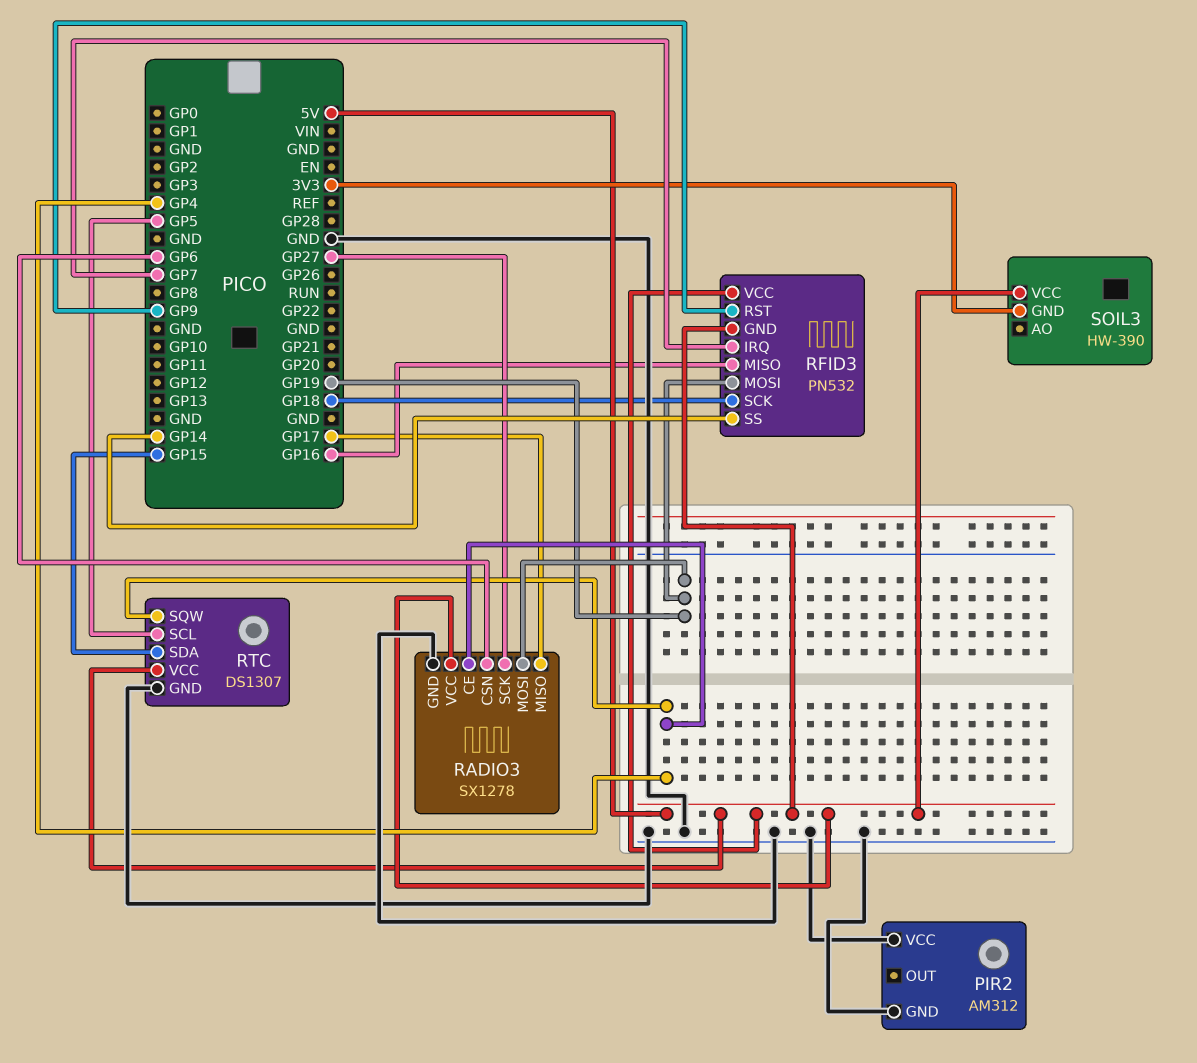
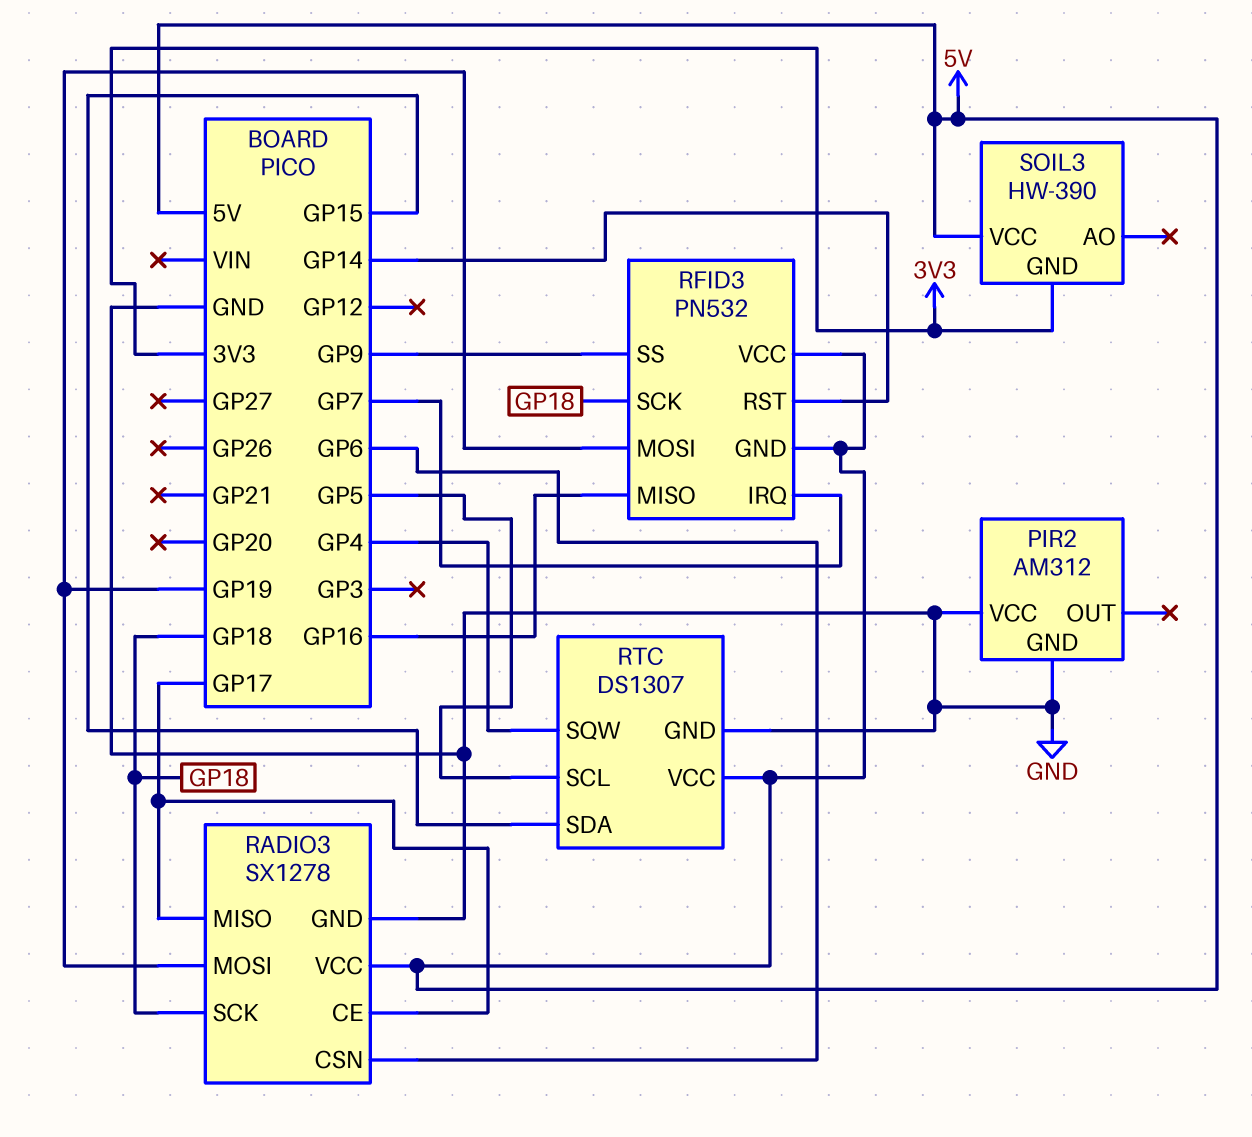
RADIO3 pin CE: GP4 -> GP17
RADIO3 pin SCK: GP27 -> GP18
RFID3 pin RST: GP9 -> GP14
RFID3 pin SS: GP14 -> GP9

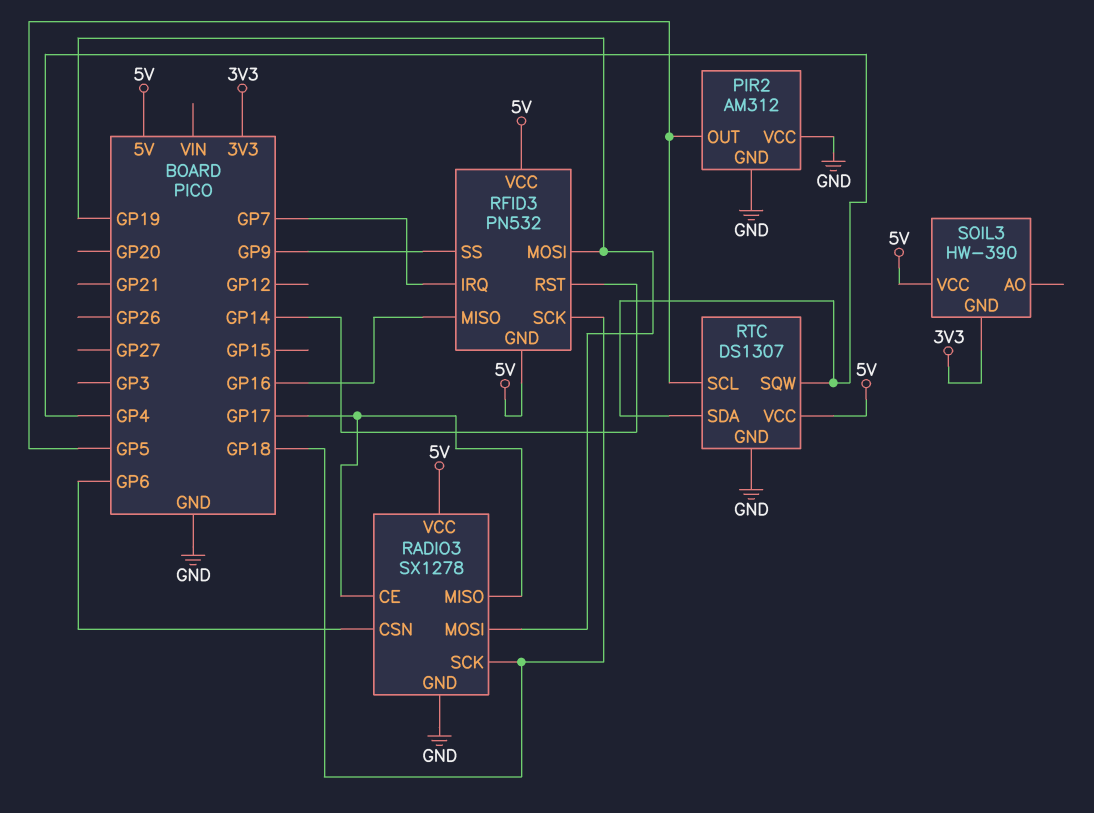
PIR2 pin OUT: none -> GP5
RTC pin SDA: GP15 -> GP4

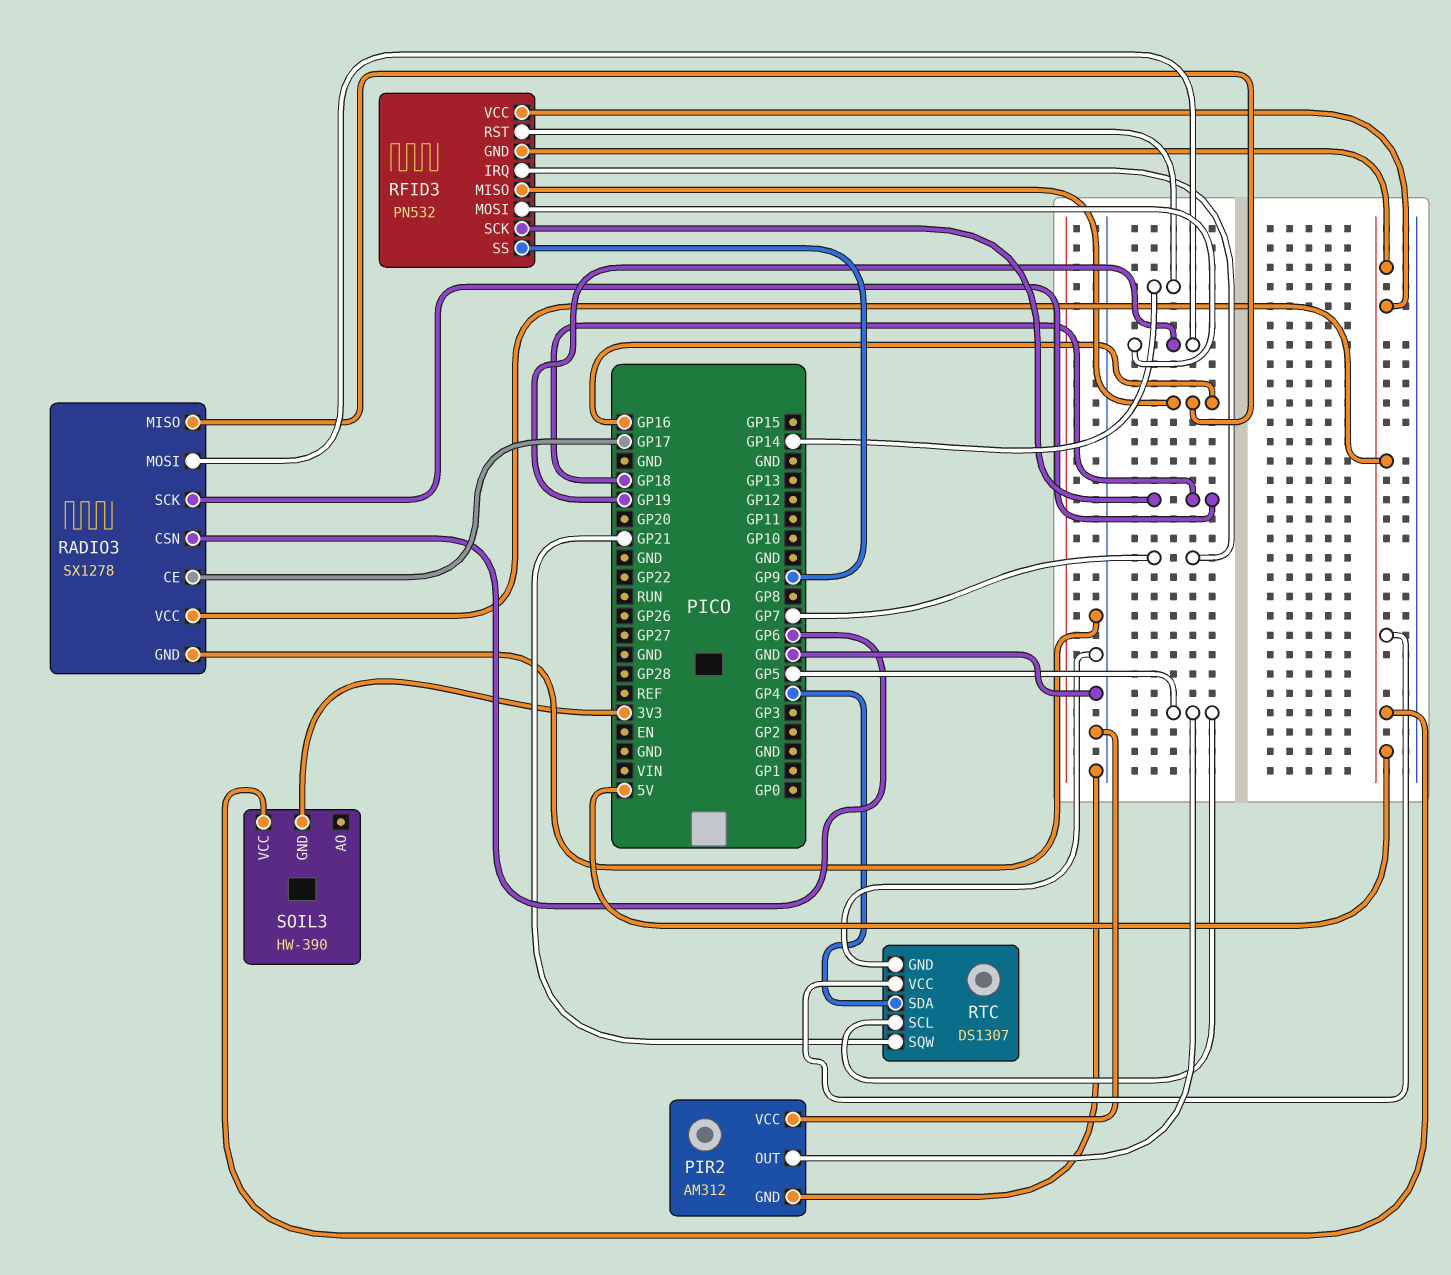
RADIO3 pin MISO: GP17 -> GP16
RTC pin SQW: GP4 -> GP21

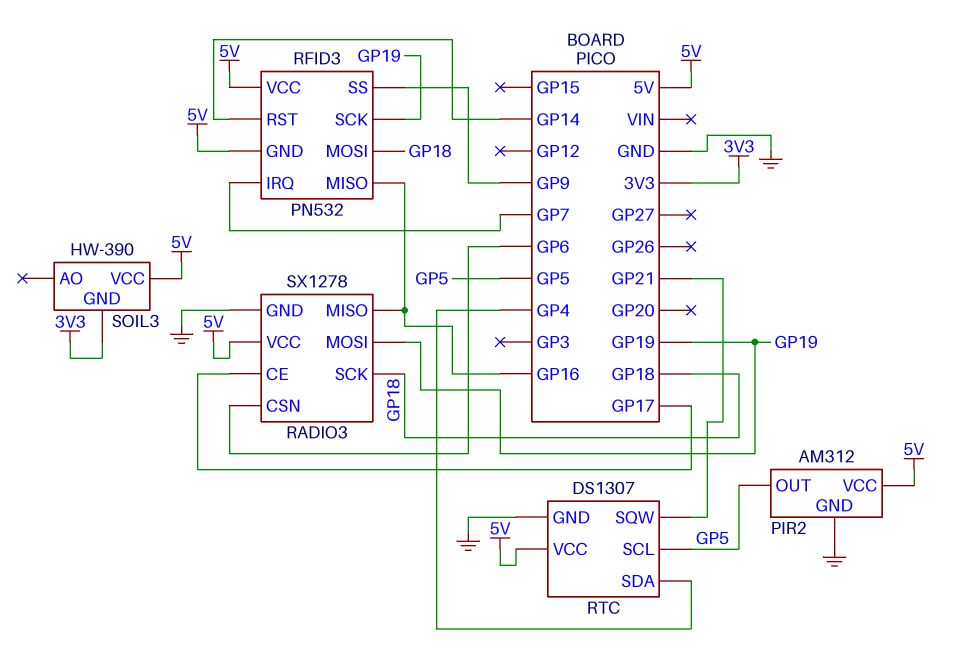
PIR2 pin VCC: GND -> 5V
RFID3 pin MOSI: GP19 -> GP18
RFID3 pin SCK: GP18 -> GP19

